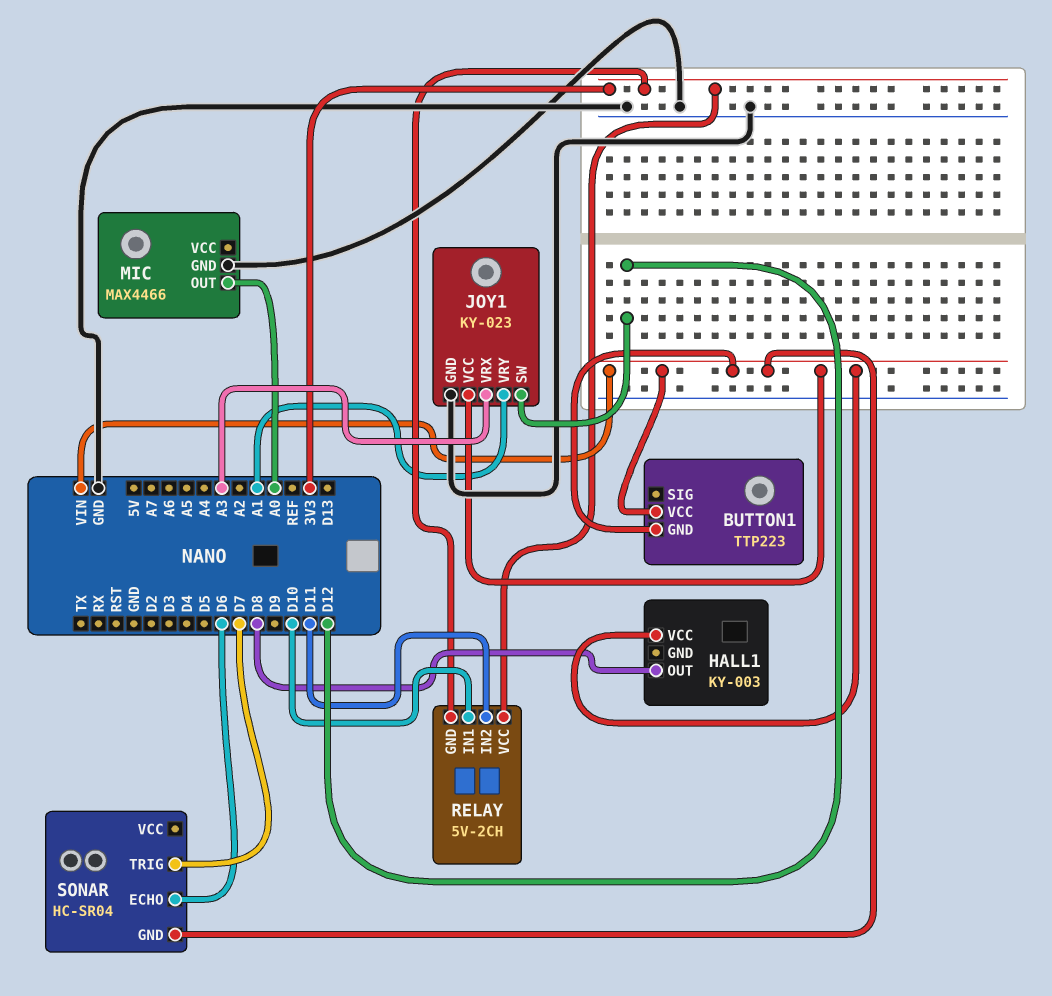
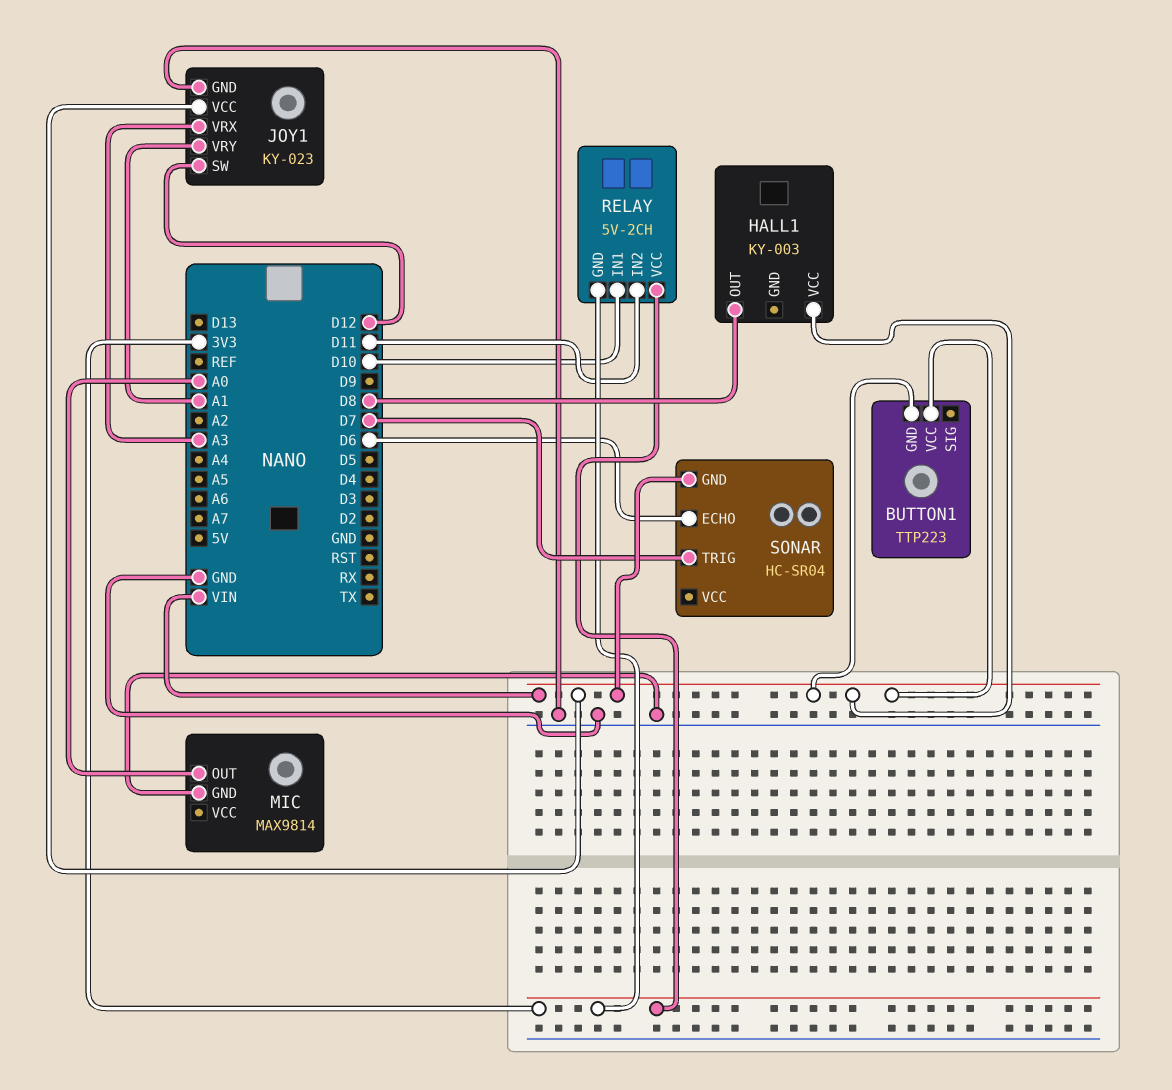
MIC: MAX4466 -> MAX9814

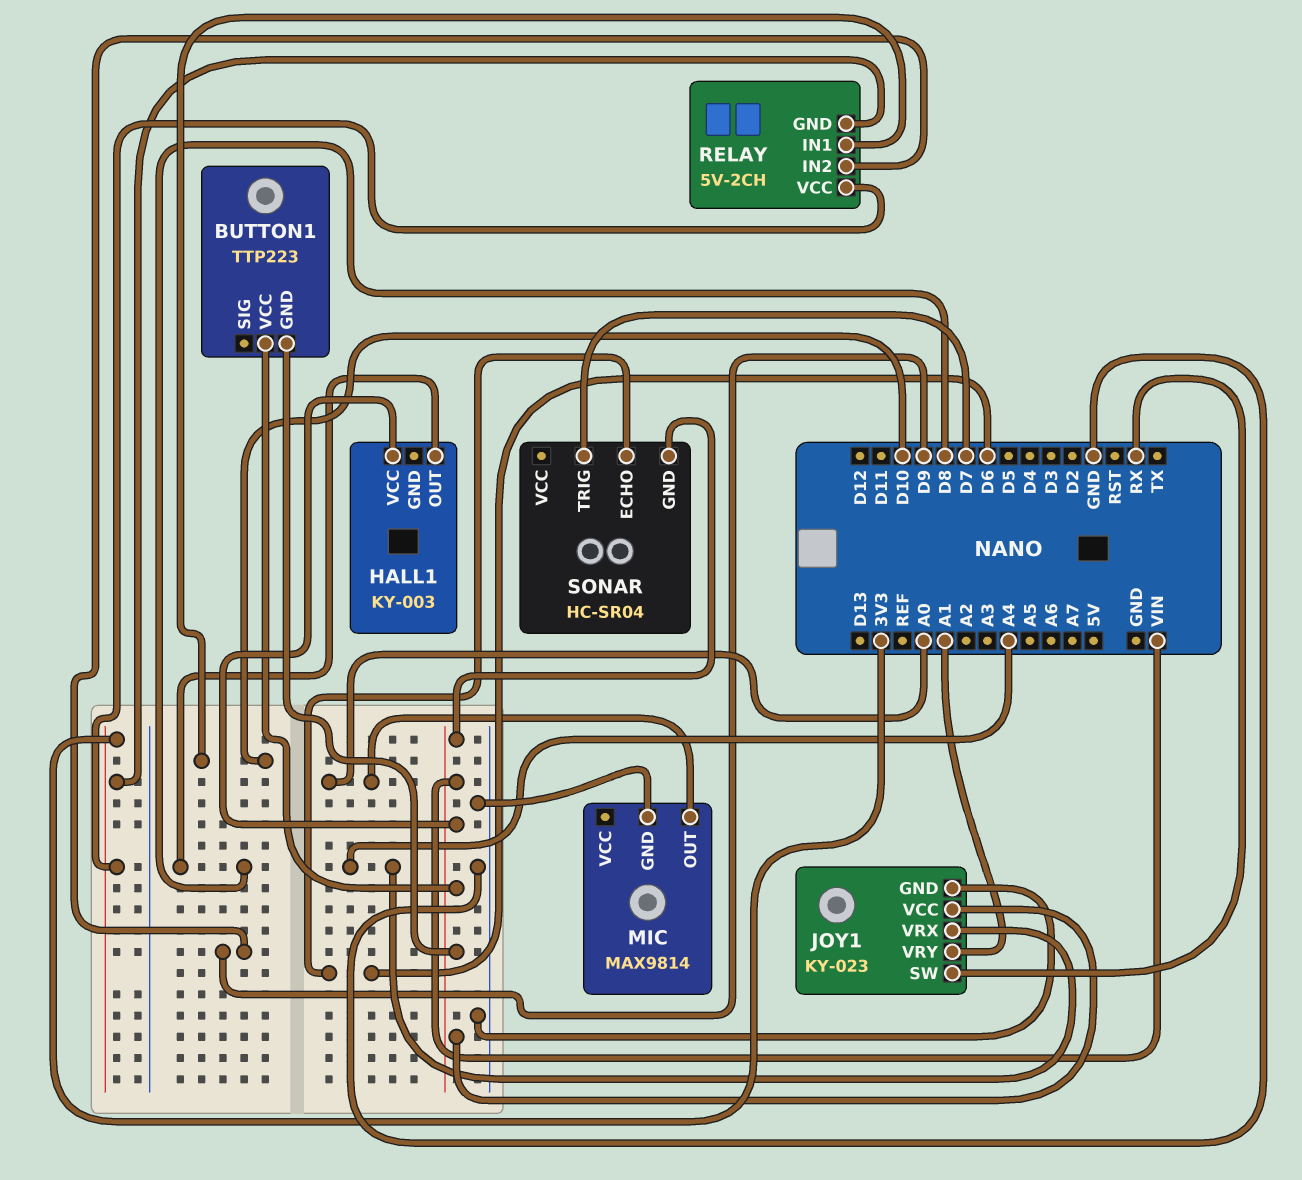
JOY1 pin SW: D12 -> RX
JOY1 pin VRX: A3 -> A4
RELAY pin IN2: D11 -> D9

